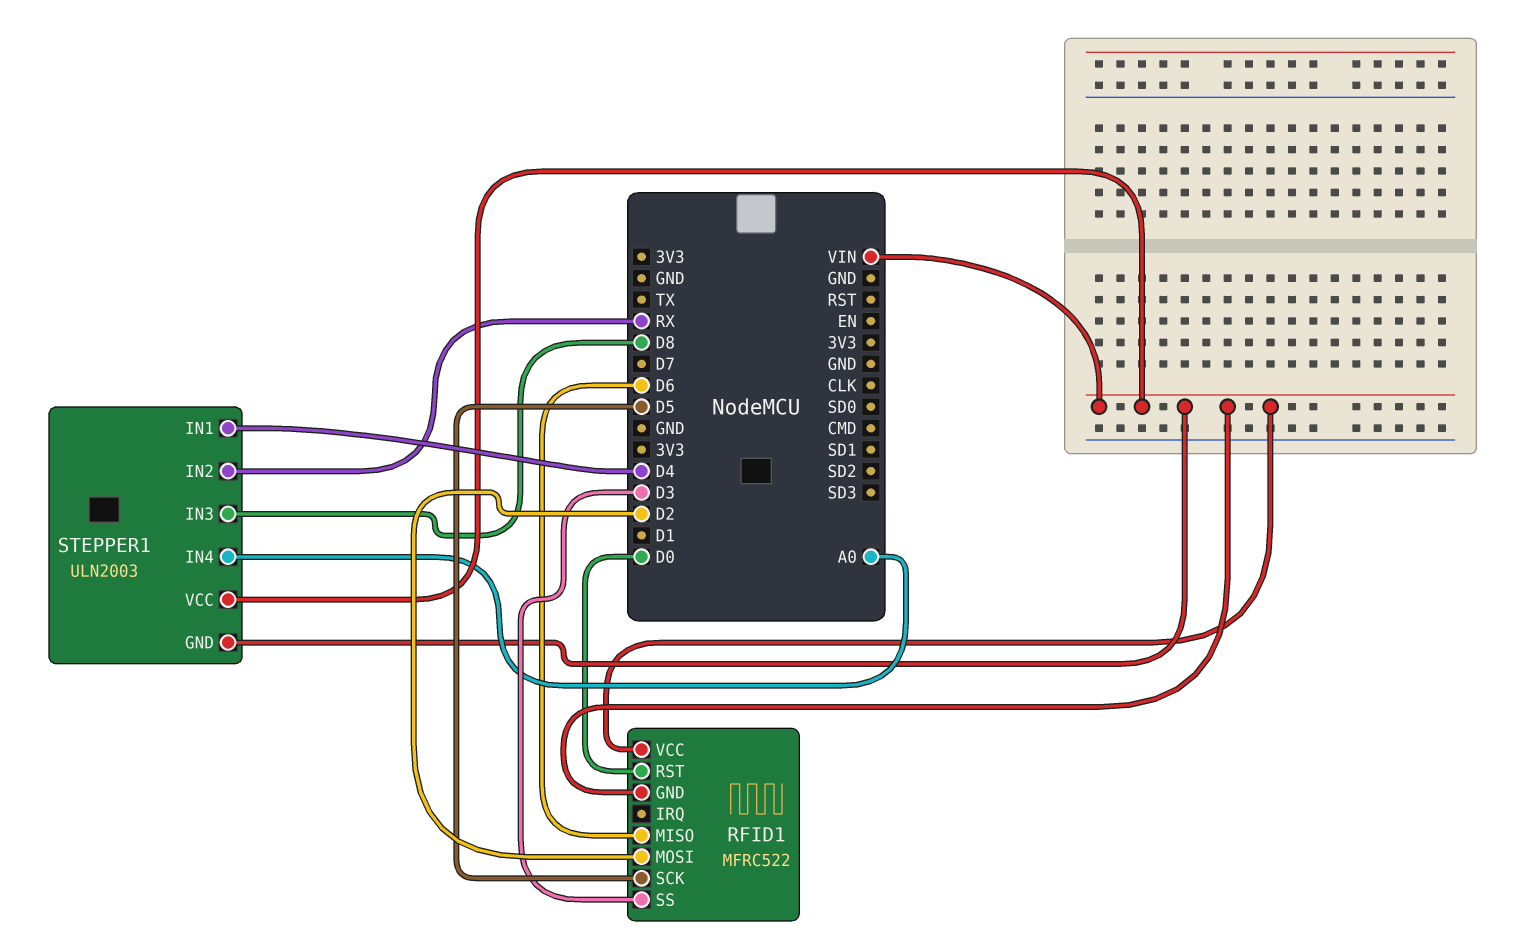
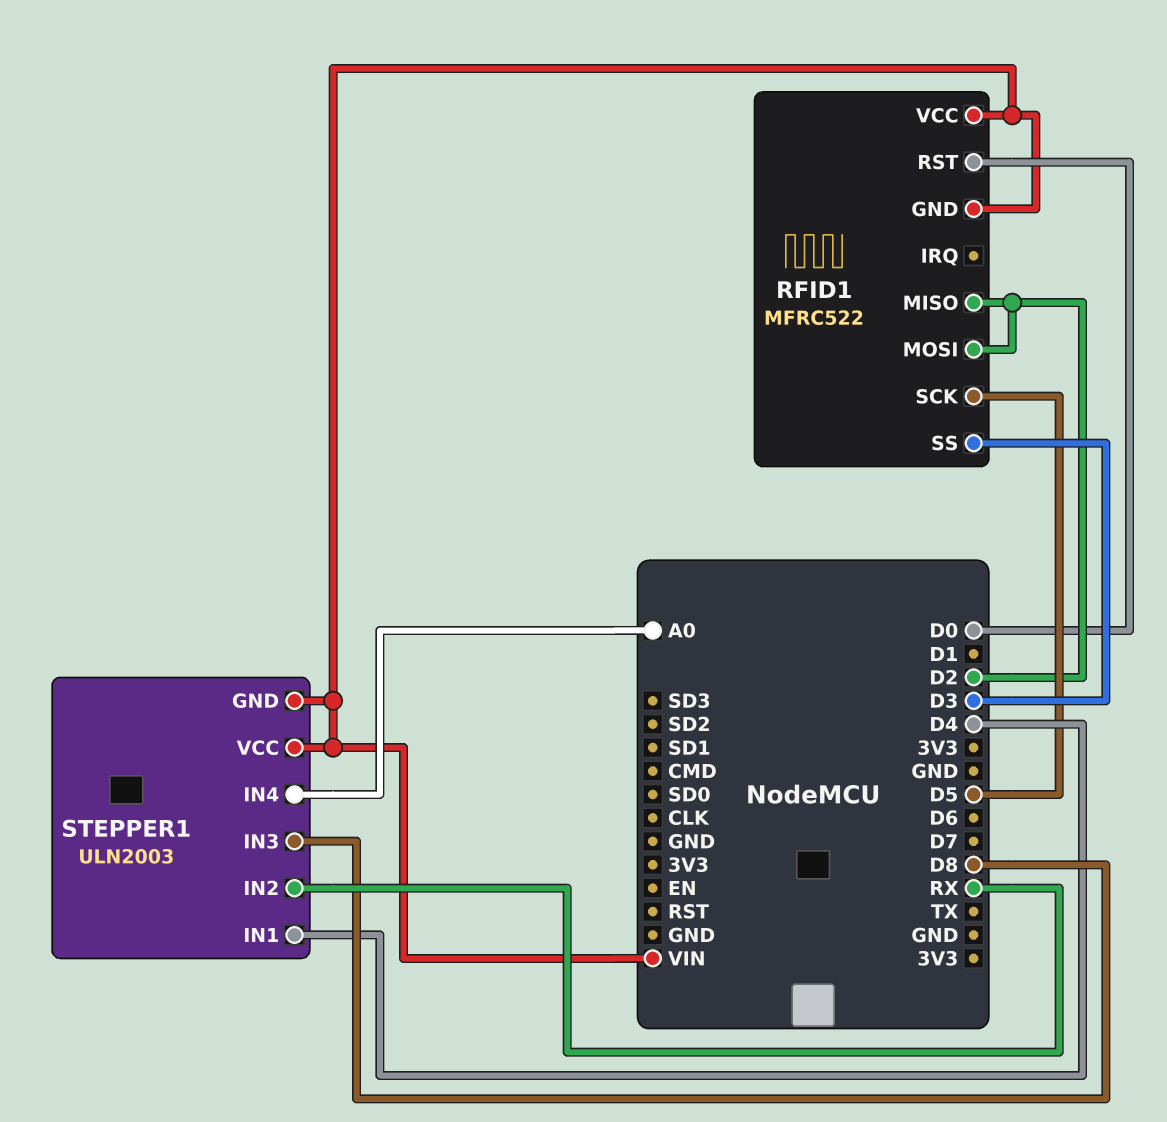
RFID1 pin MISO: D6 -> D2

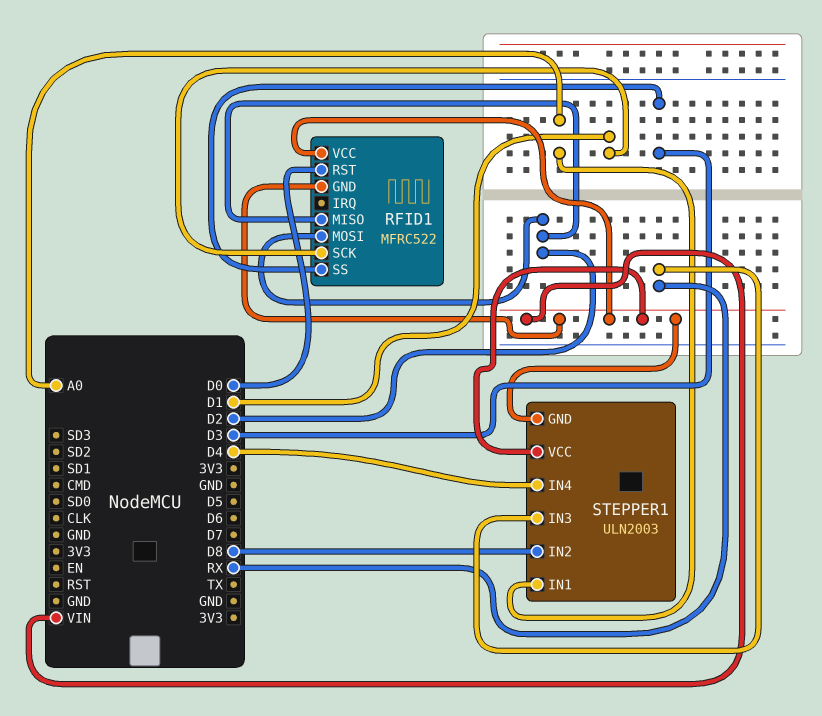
RFID1 pin SCK: D5 -> D1
STEPPER1 pin IN1: D4 -> A0
STEPPER1 pin IN2: RX -> D8
STEPPER1 pin IN3: D8 -> RX
STEPPER1 pin IN4: A0 -> D4

